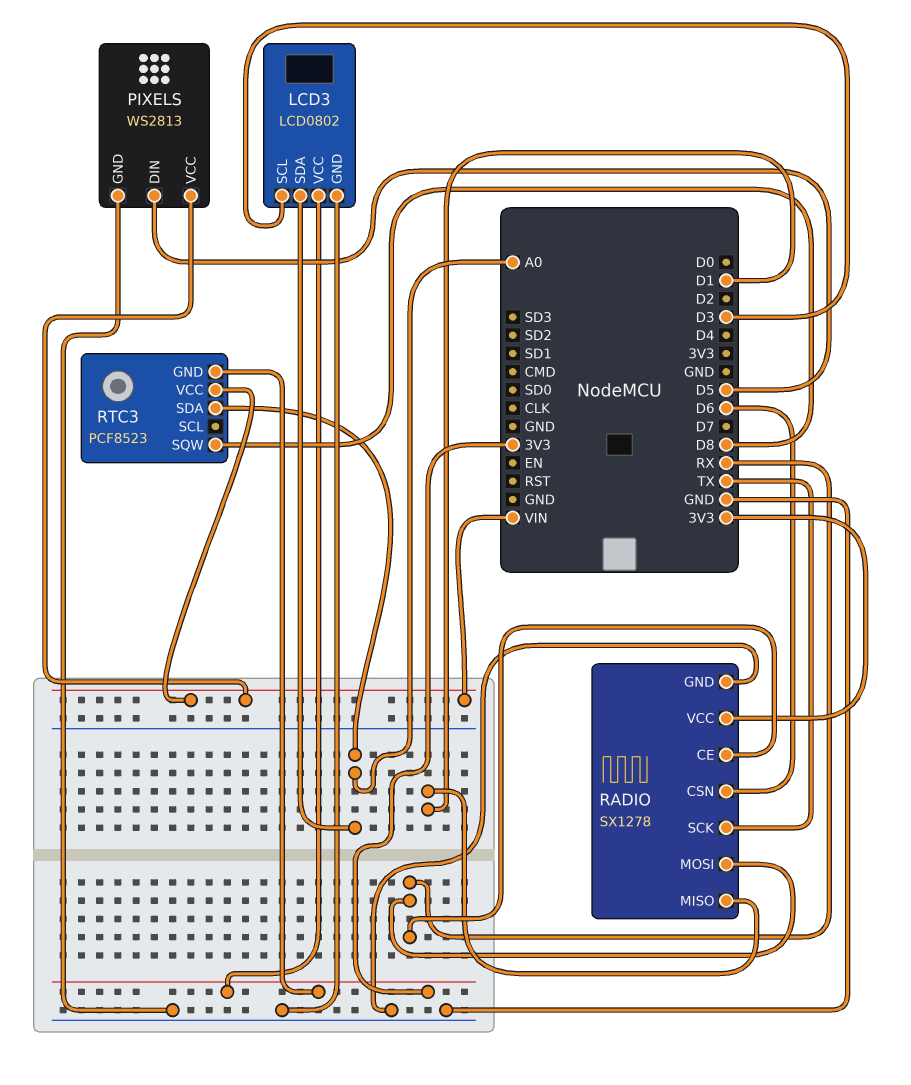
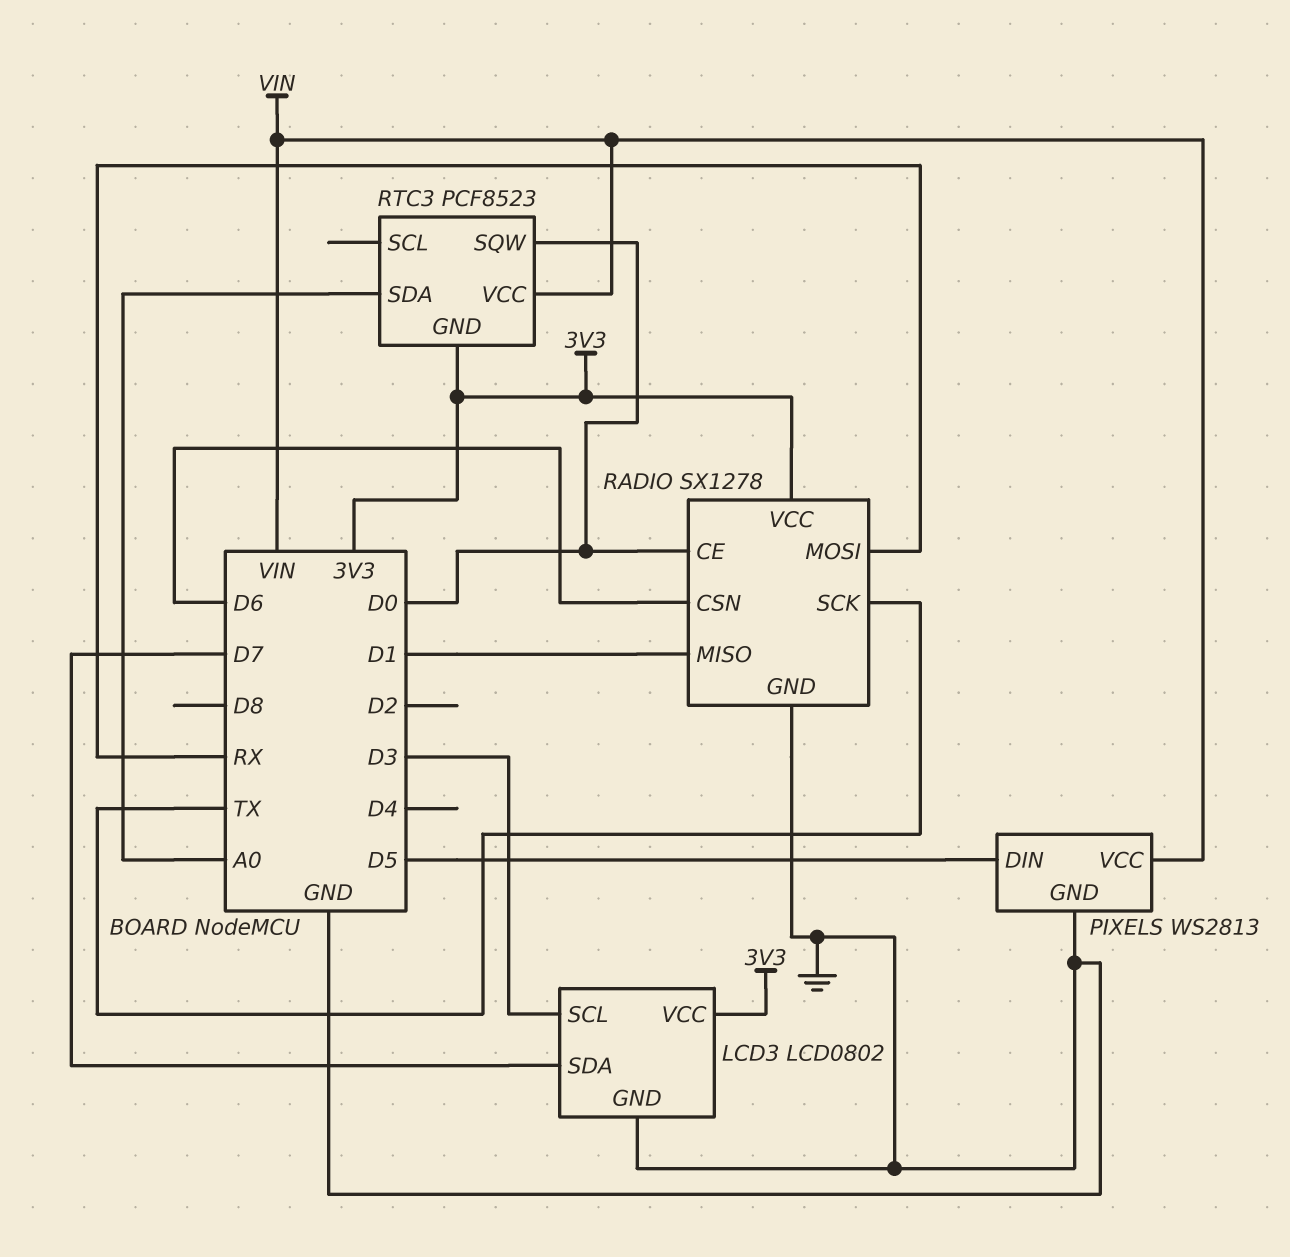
LCD3 pin SDA: A0 -> D7
RADIO pin CE: RX -> D0
RTC3 pin SQW: D8 -> D0

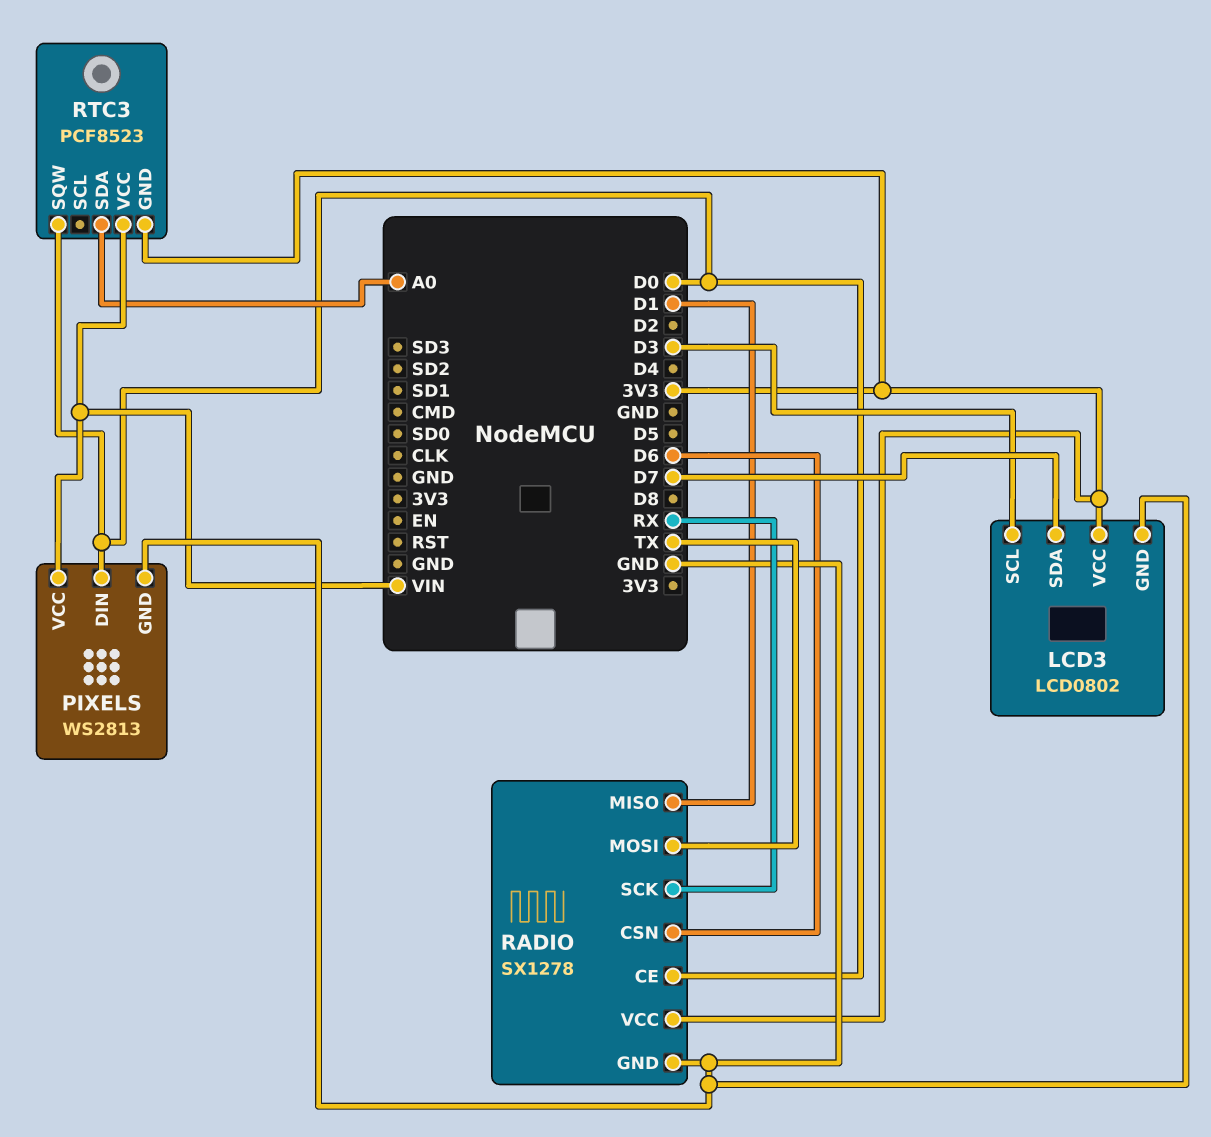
PIXELS pin DIN: D5 -> D0
RADIO pin MOSI: RX -> TX
RADIO pin SCK: TX -> RX

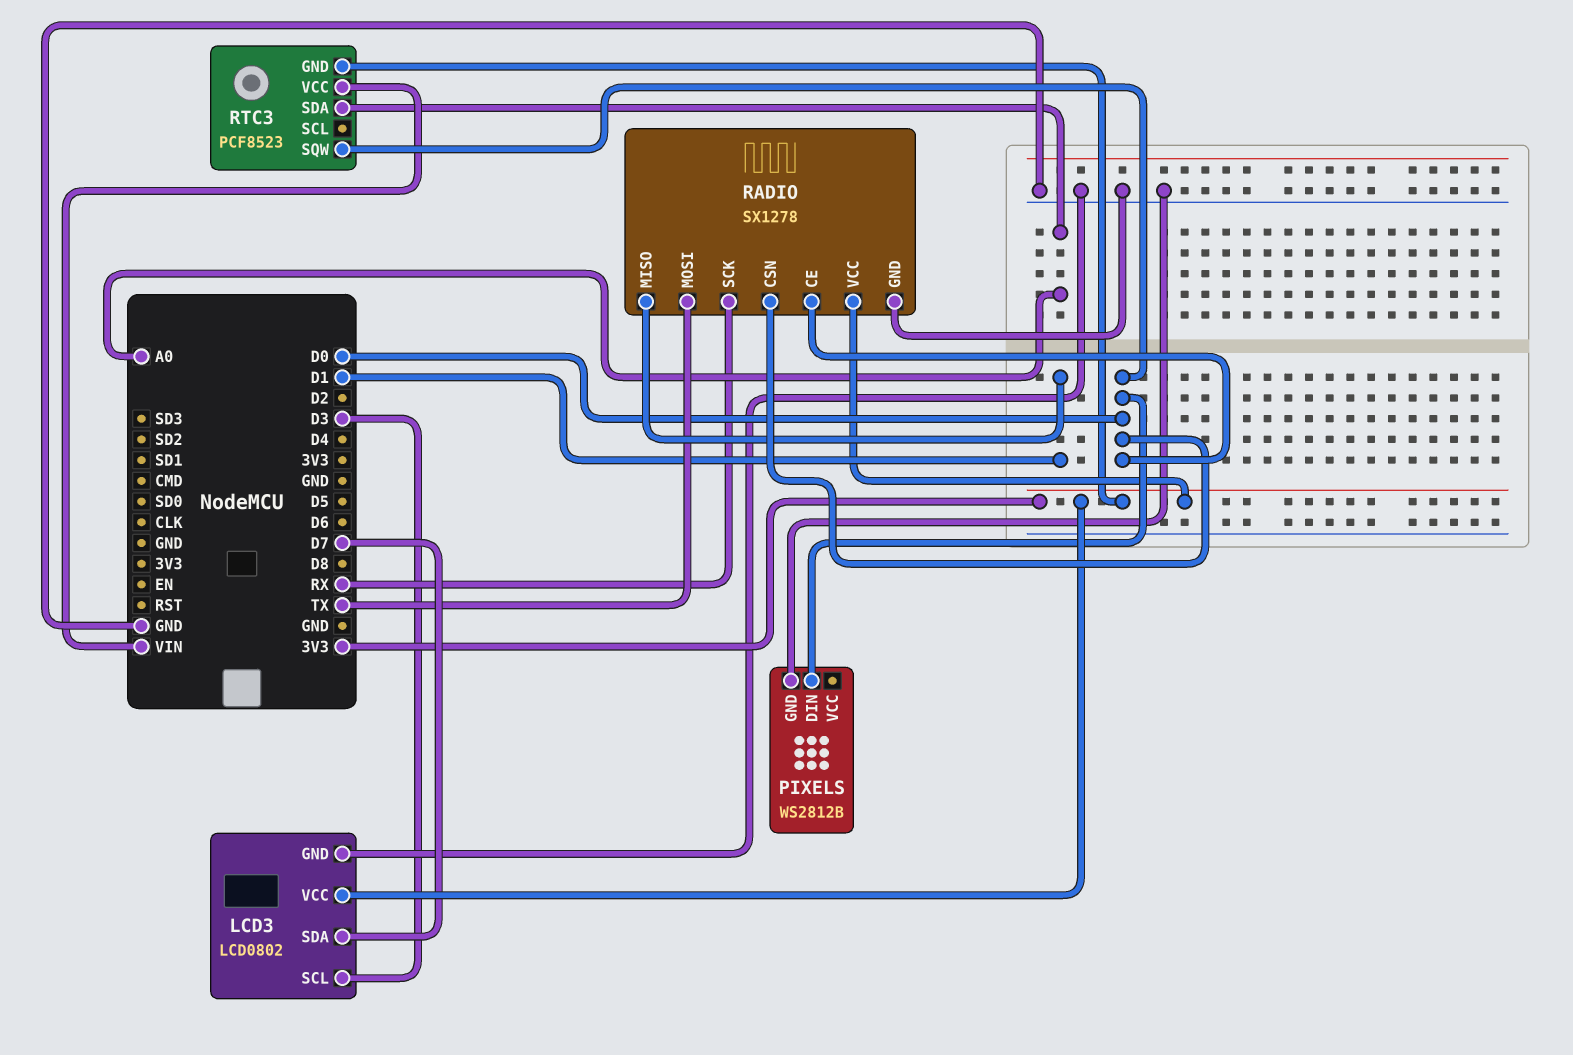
PIXELS: WS2813 -> WS2812B
PIXELS pin VCC: VIN -> none
RADIO pin CSN: D6 -> D0

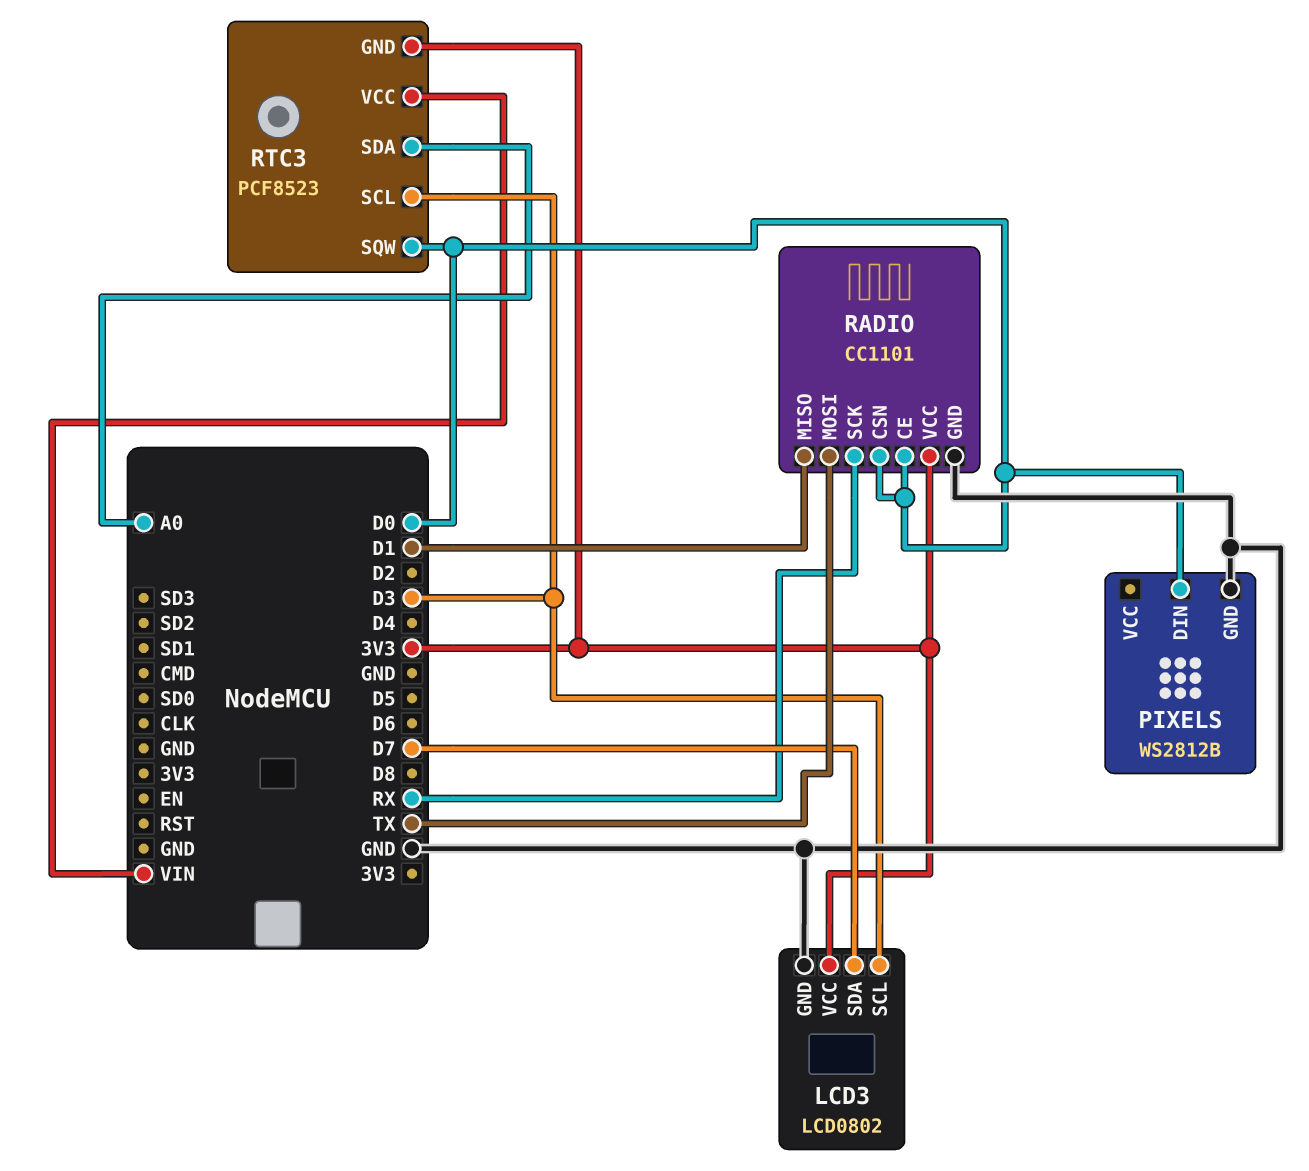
RADIO: SX1278 -> CC1101
RTC3 pin SCL: none -> D3

